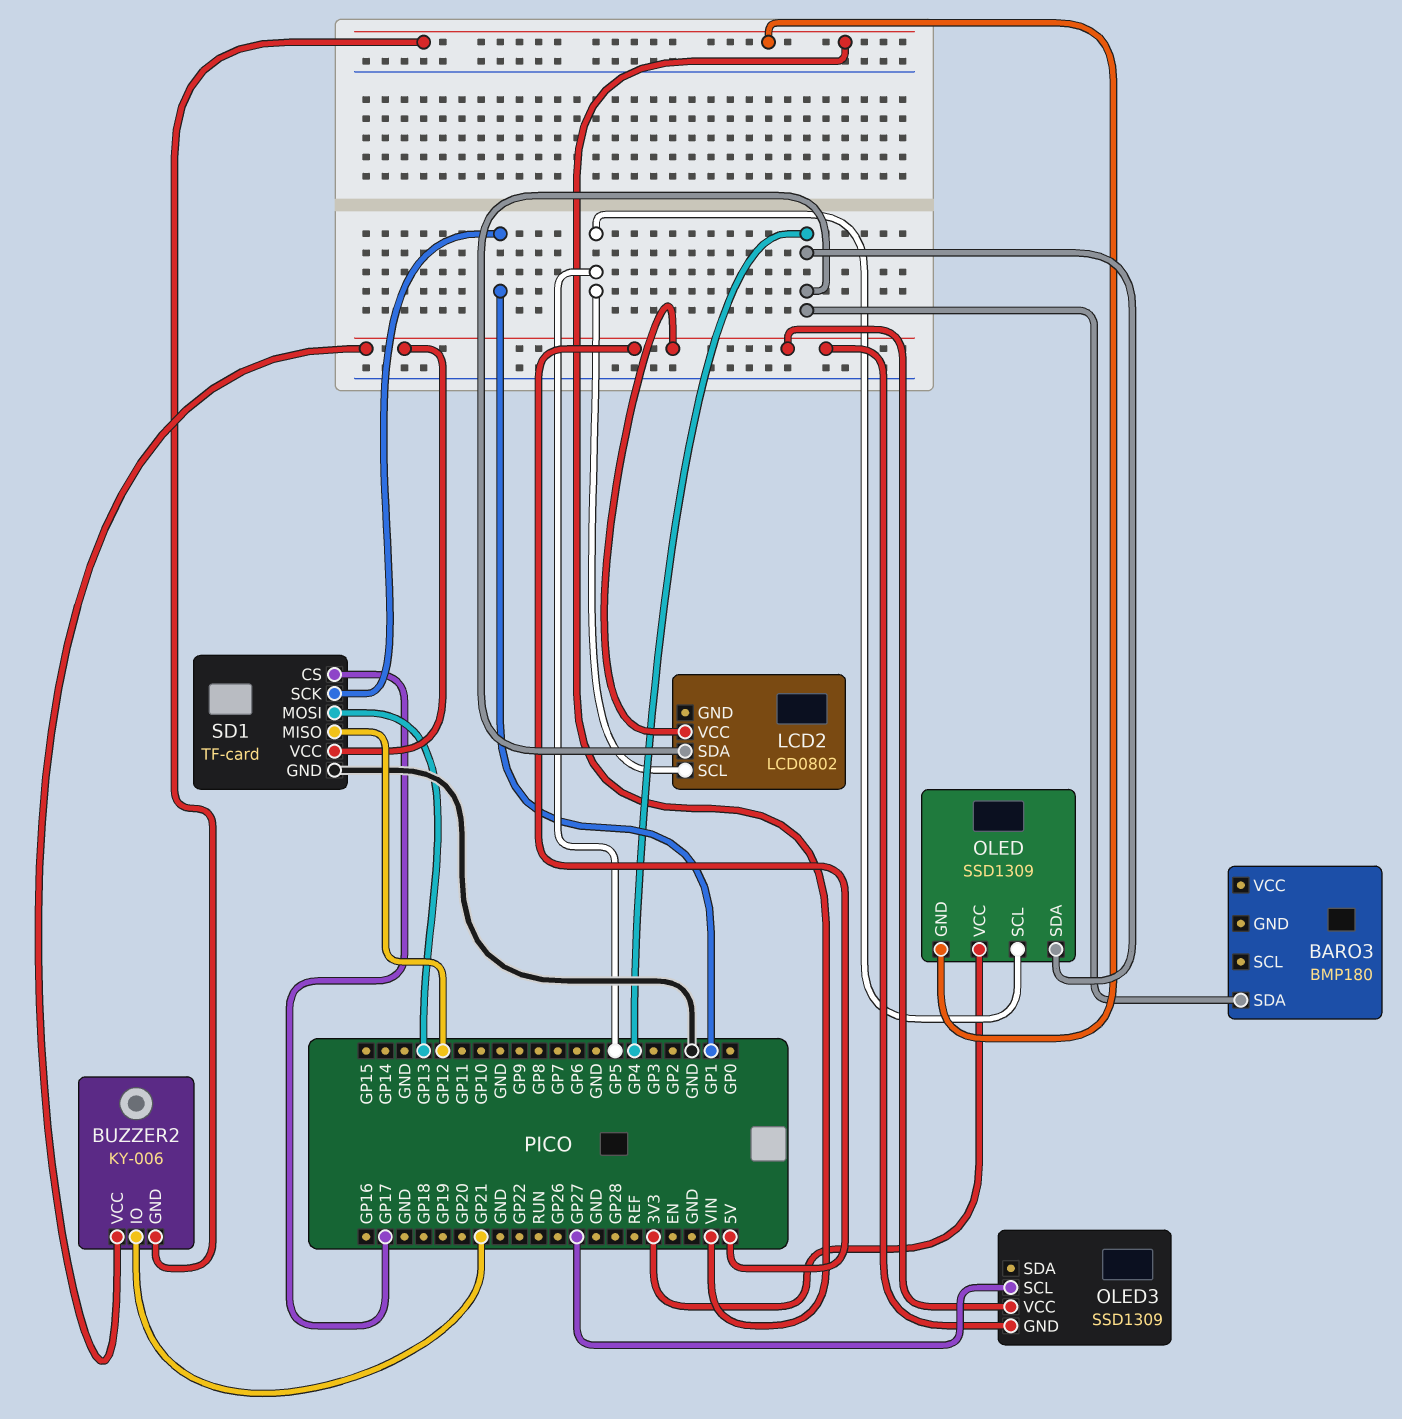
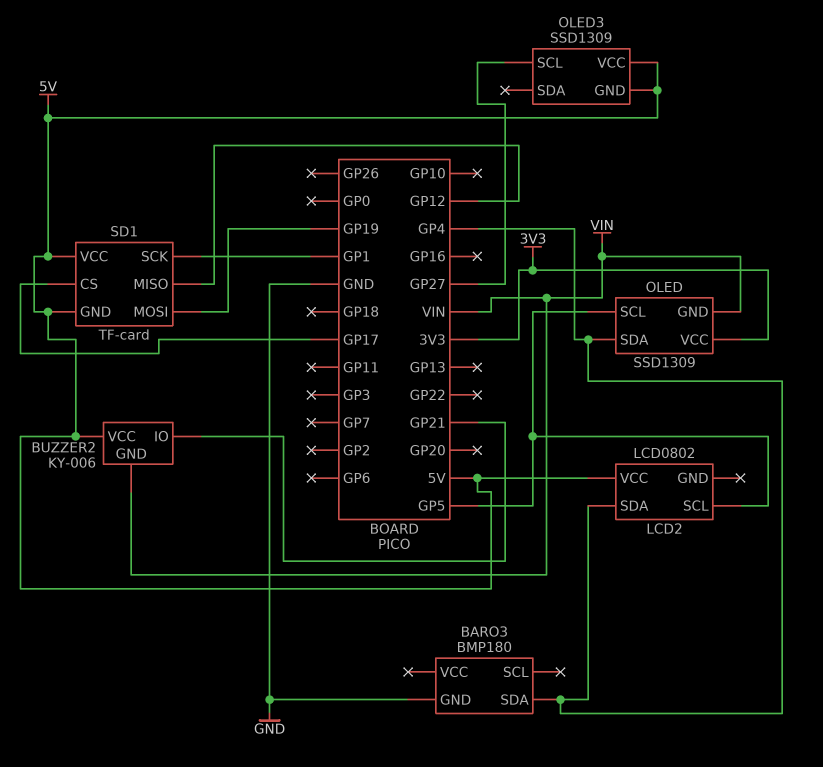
BARO3 pin GND: none -> GND
SD1 pin GND: GND -> 5V
SD1 pin MOSI: GP13 -> GP19

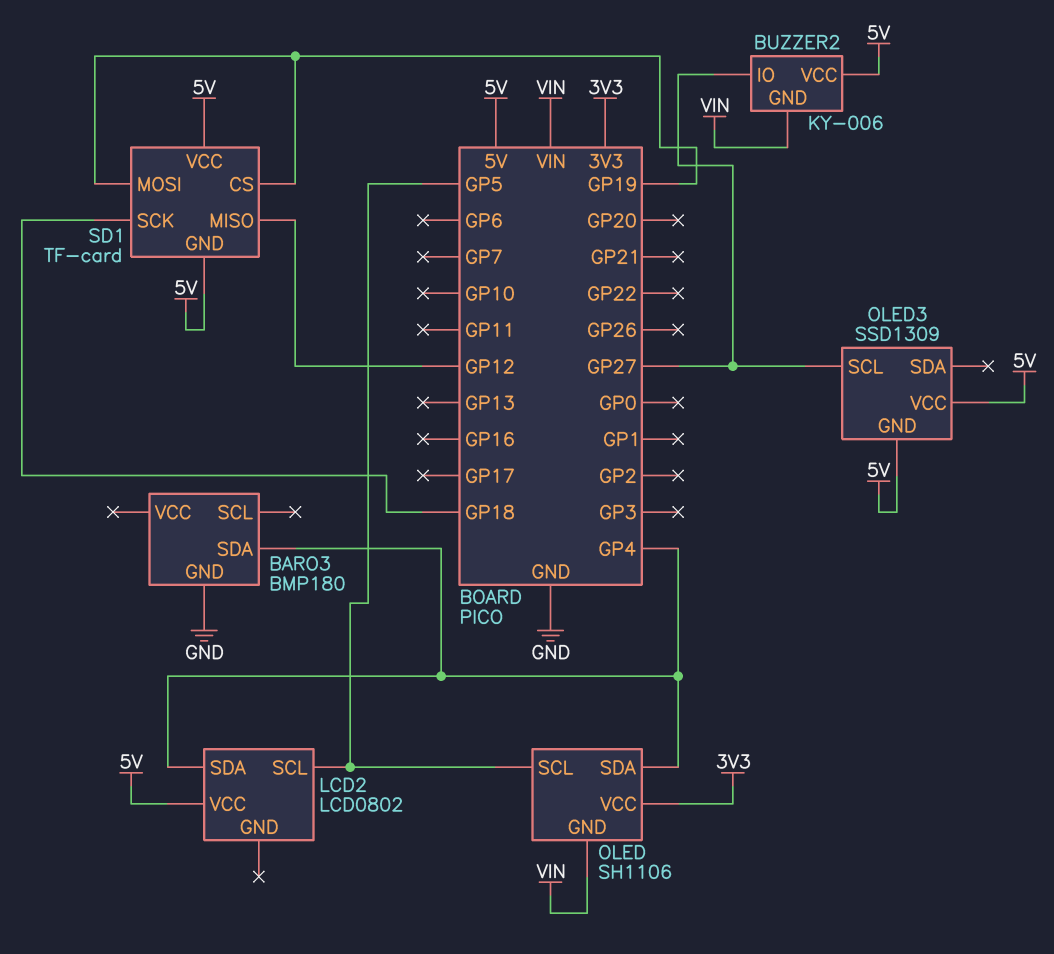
BUZZER2 pin IO: GP21 -> GP27
OLED: SSD1309 -> SH1106
SD1 pin CS: GP17 -> GP19
SD1 pin SCK: GP1 -> GP18

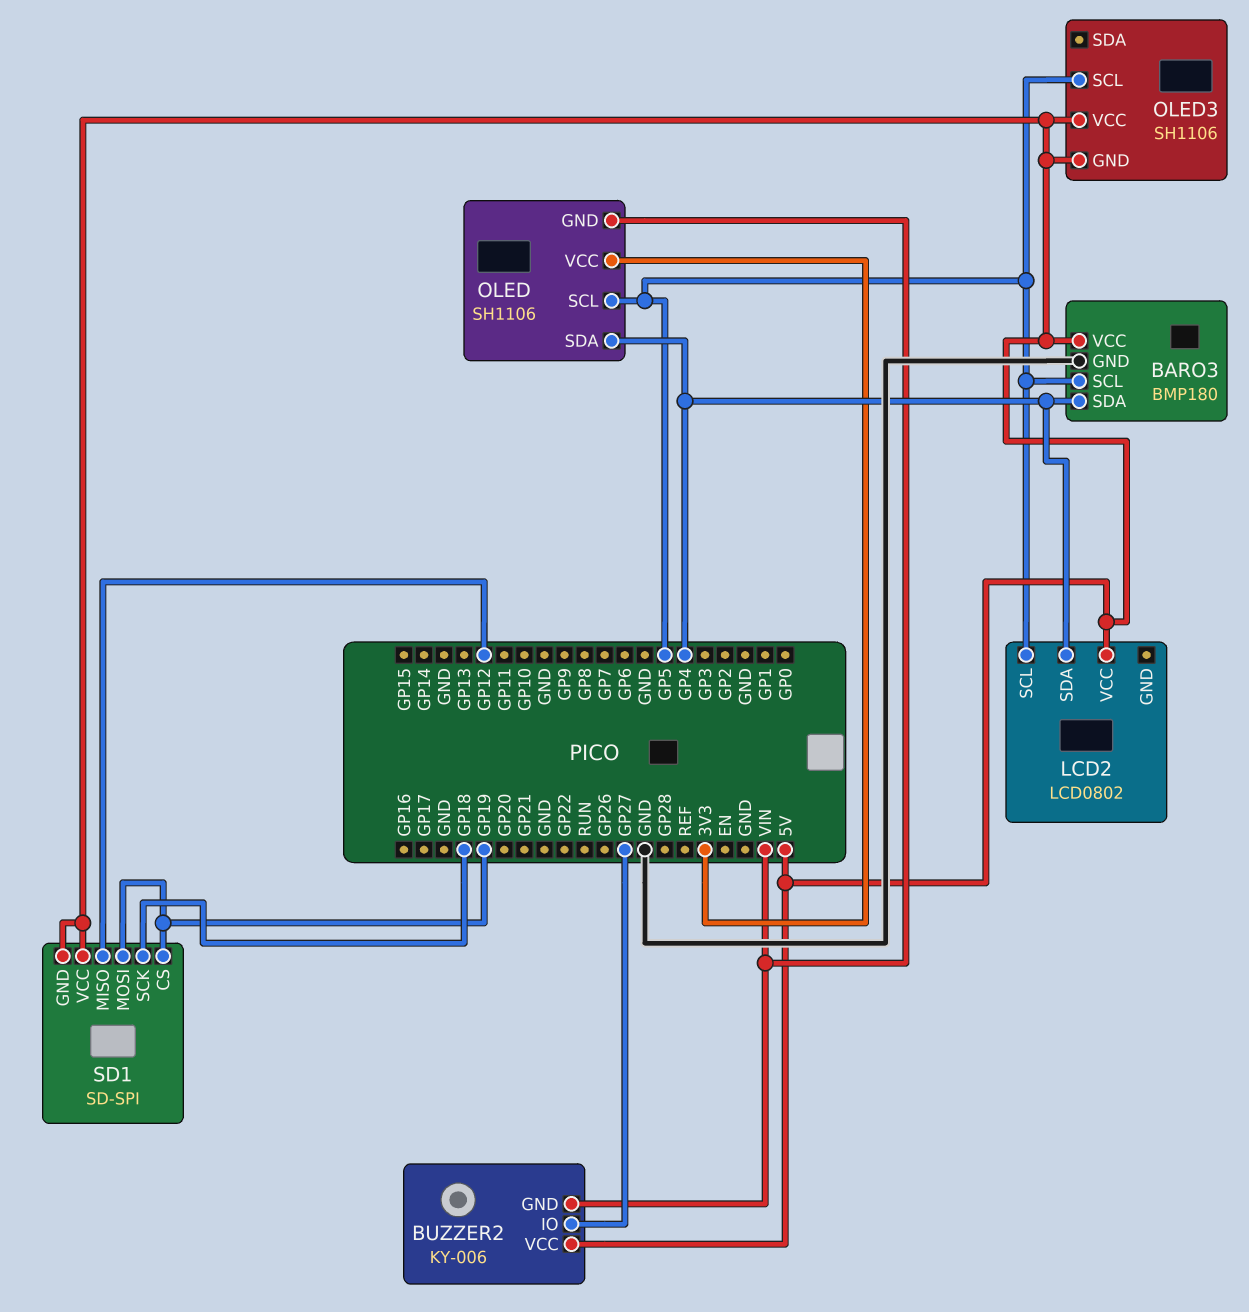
BARO3 pin SCL: none -> GP5
BARO3 pin VCC: none -> 5V
OLED3: SSD1309 -> SH1106
OLED3 pin SCL: GP27 -> GP5
SD1: TF-card -> SD-SPI

